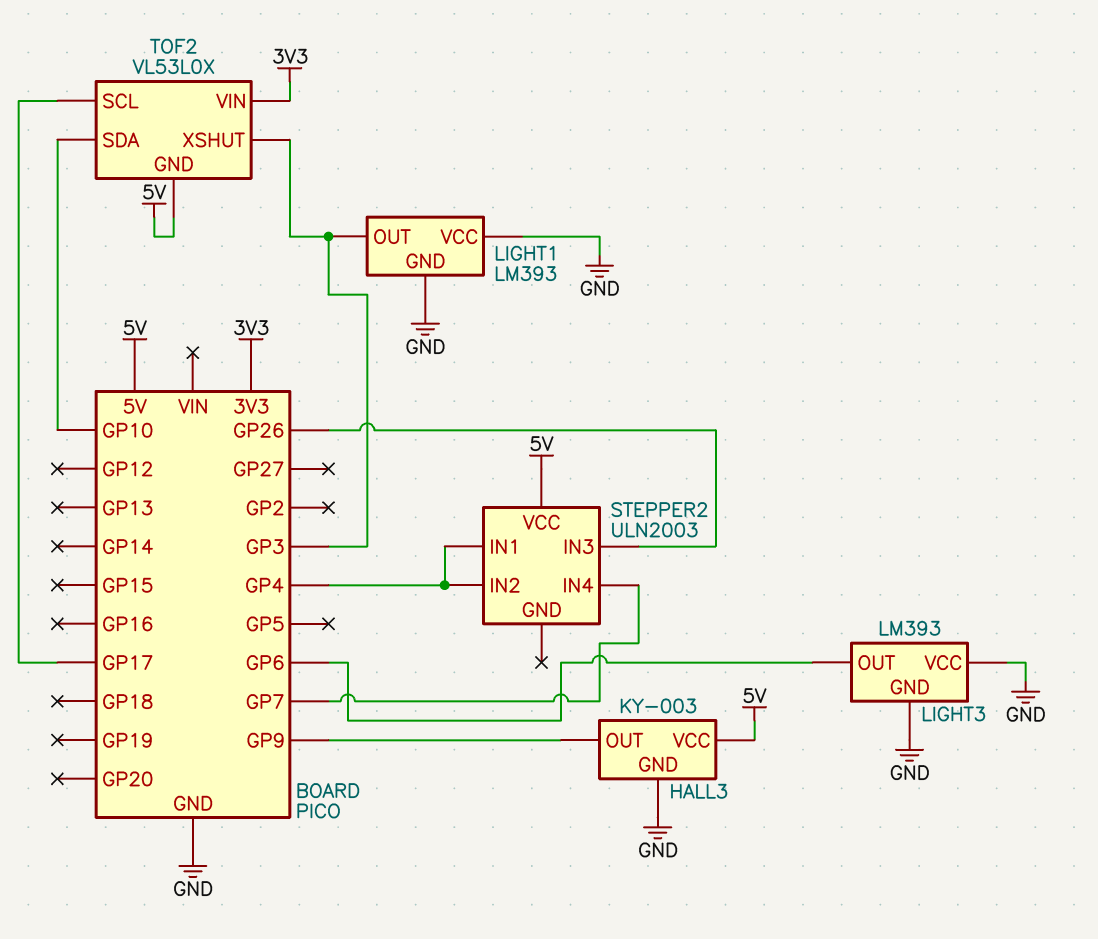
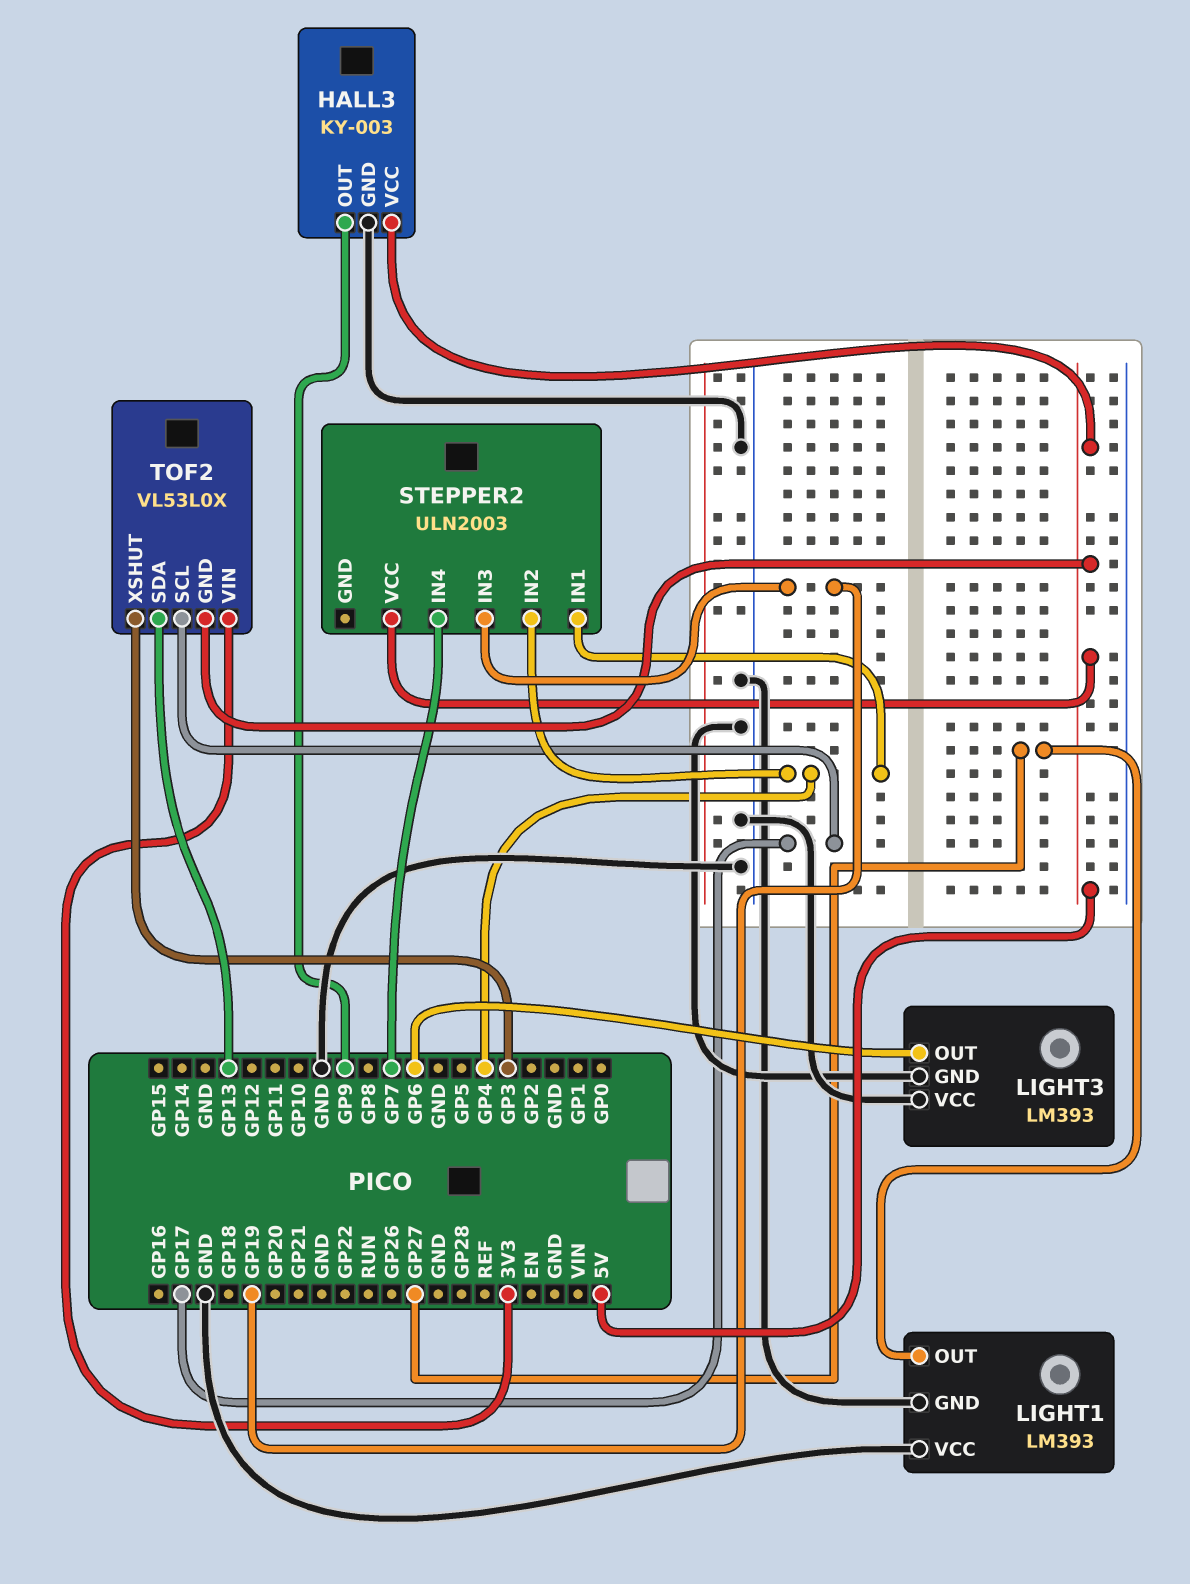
LIGHT1 pin OUT: GP3 -> GP27
STEPPER2 pin IN3: GP26 -> GP19
TOF2 pin SDA: GP10 -> GP13

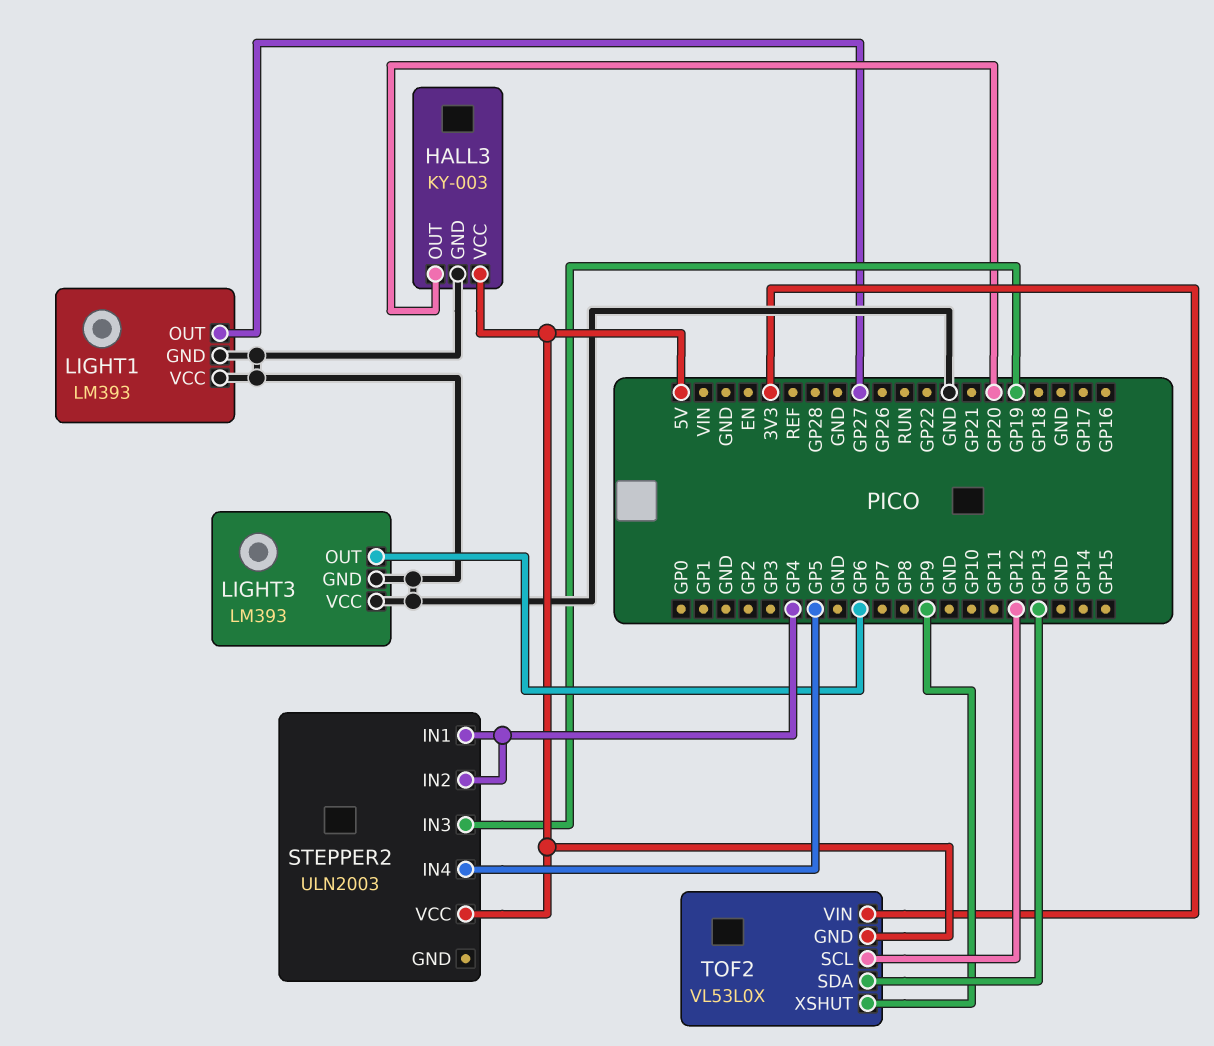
HALL3 pin OUT: GP9 -> GP20
STEPPER2 pin IN4: GP7 -> GP5
TOF2 pin SCL: GP17 -> GP12
TOF2 pin XSHUT: GP3 -> GP9

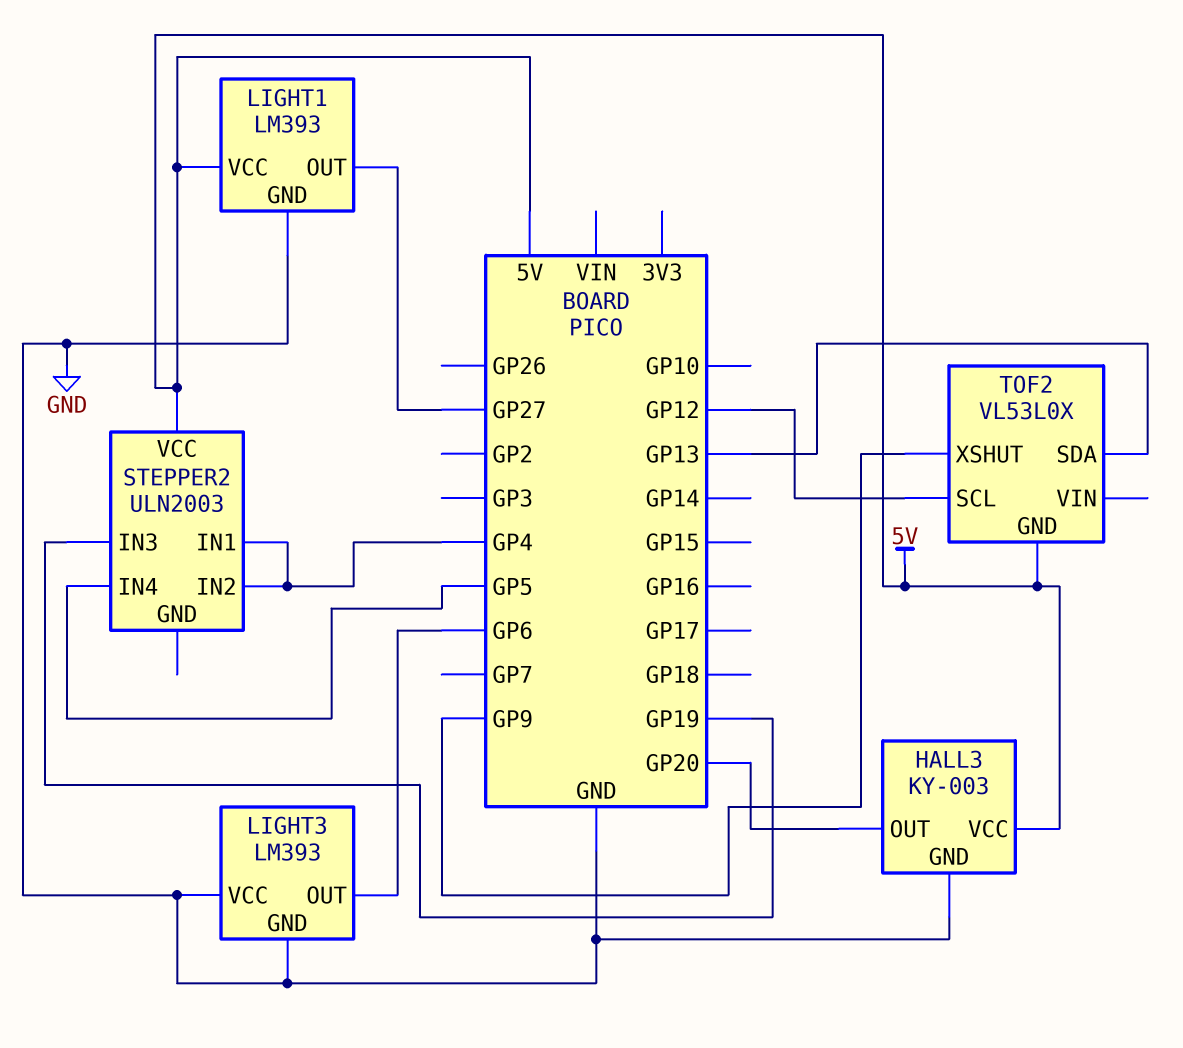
LIGHT1 pin VCC: GND -> 5V
TOF2 pin VIN: 3V3 -> none

